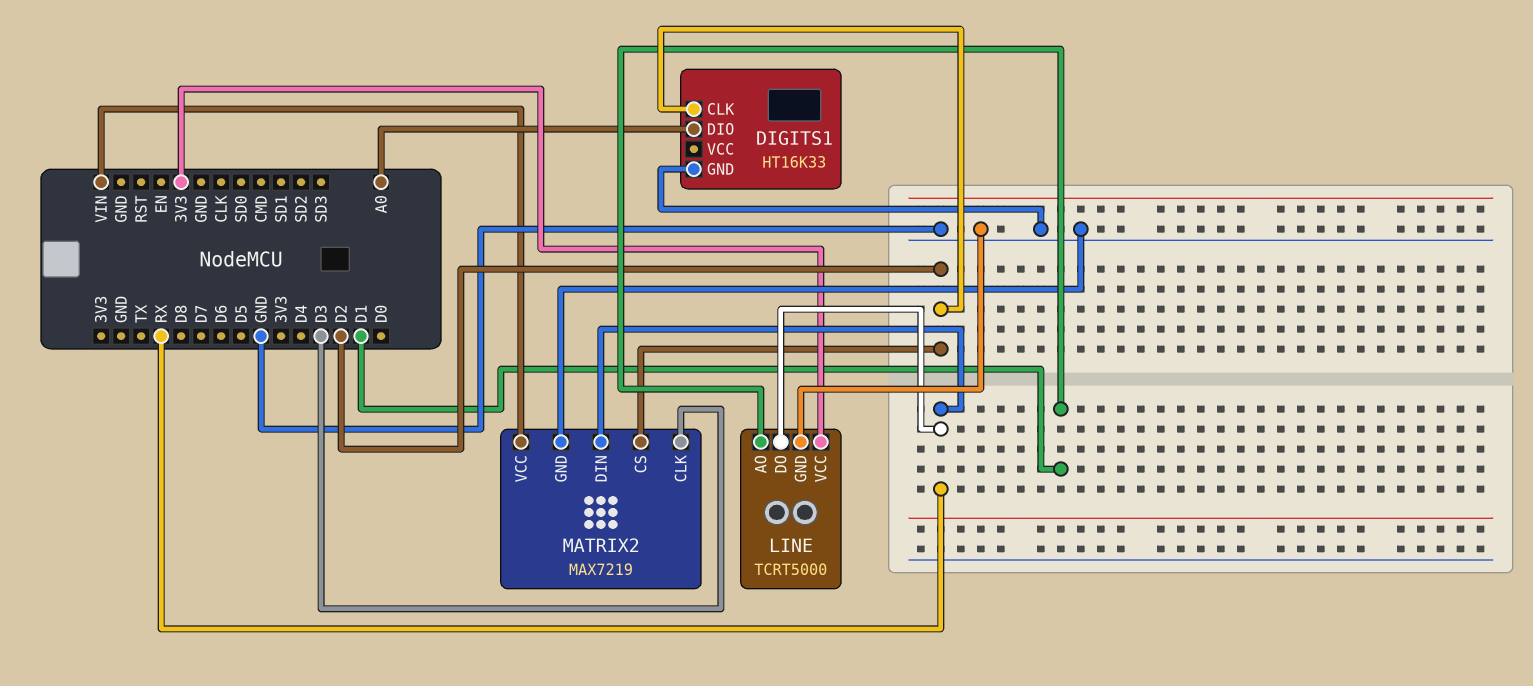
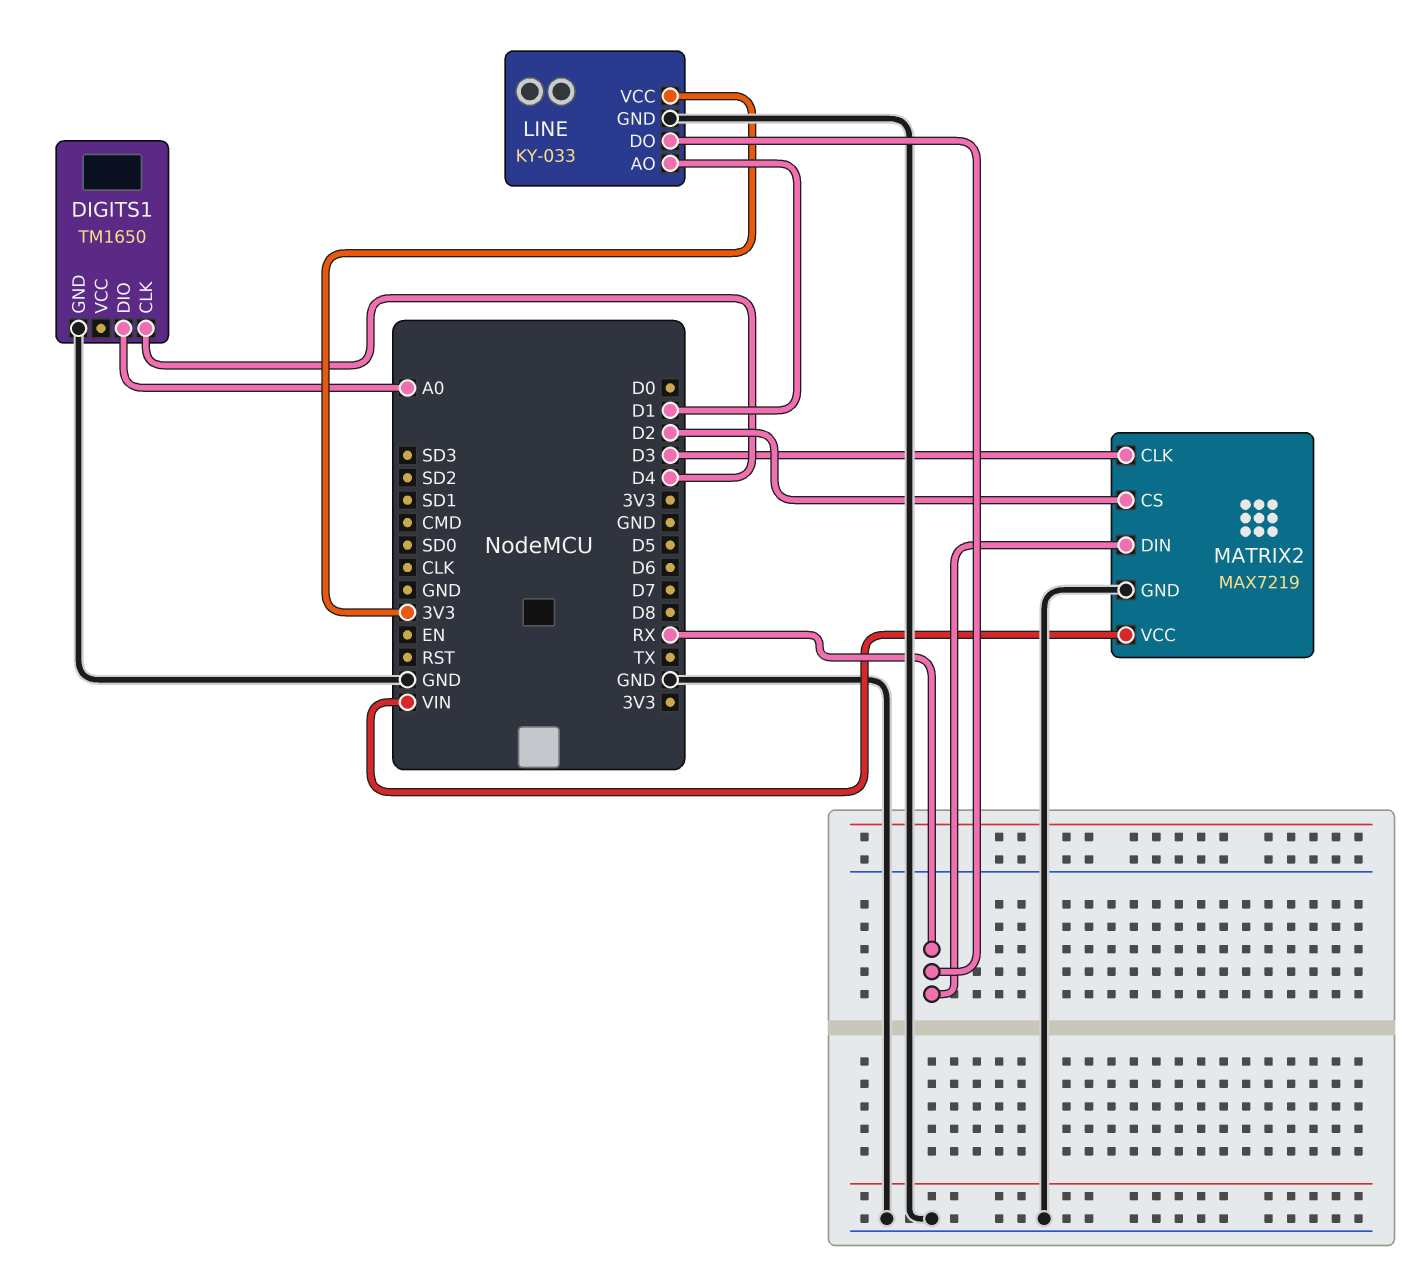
DIGITS1: HT16K33 -> TM1650
DIGITS1 pin CLK: D2 -> D4
LINE: TCRT5000 -> KY-033

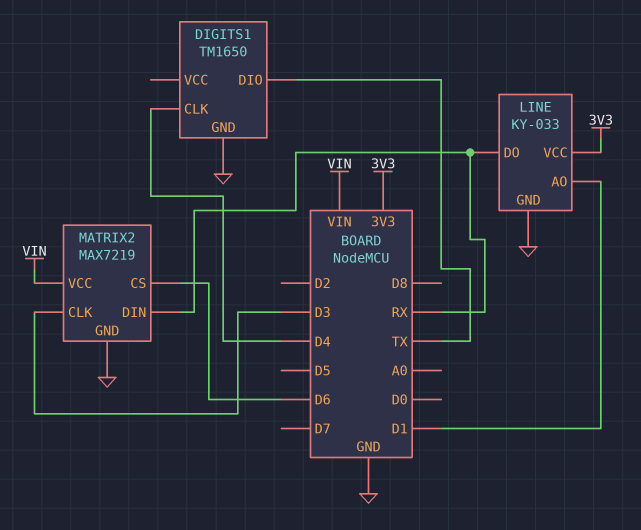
DIGITS1 pin DIO: A0 -> TX
MATRIX2 pin CS: D2 -> D6

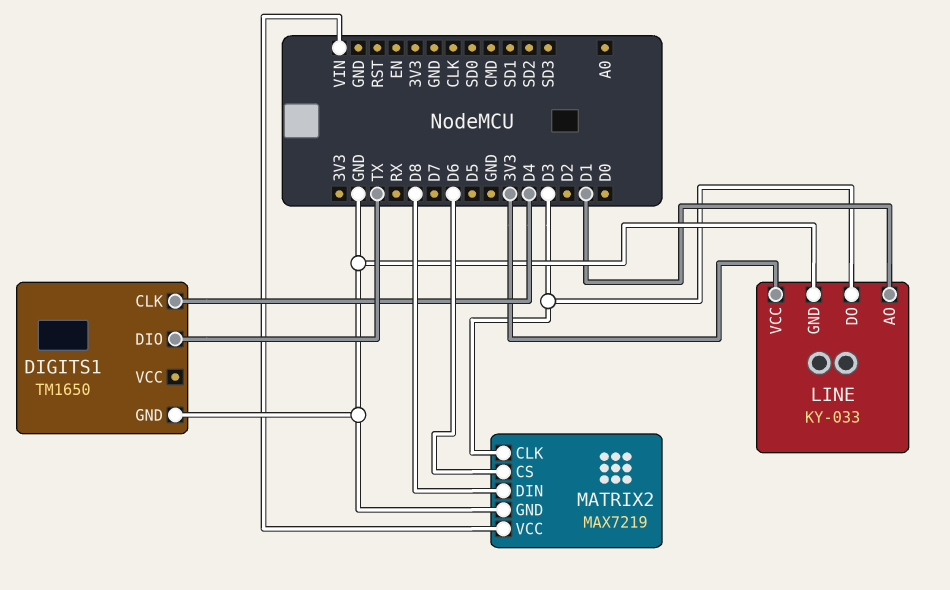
LINE pin DO: RX -> D3
MATRIX2 pin DIN: RX -> D8

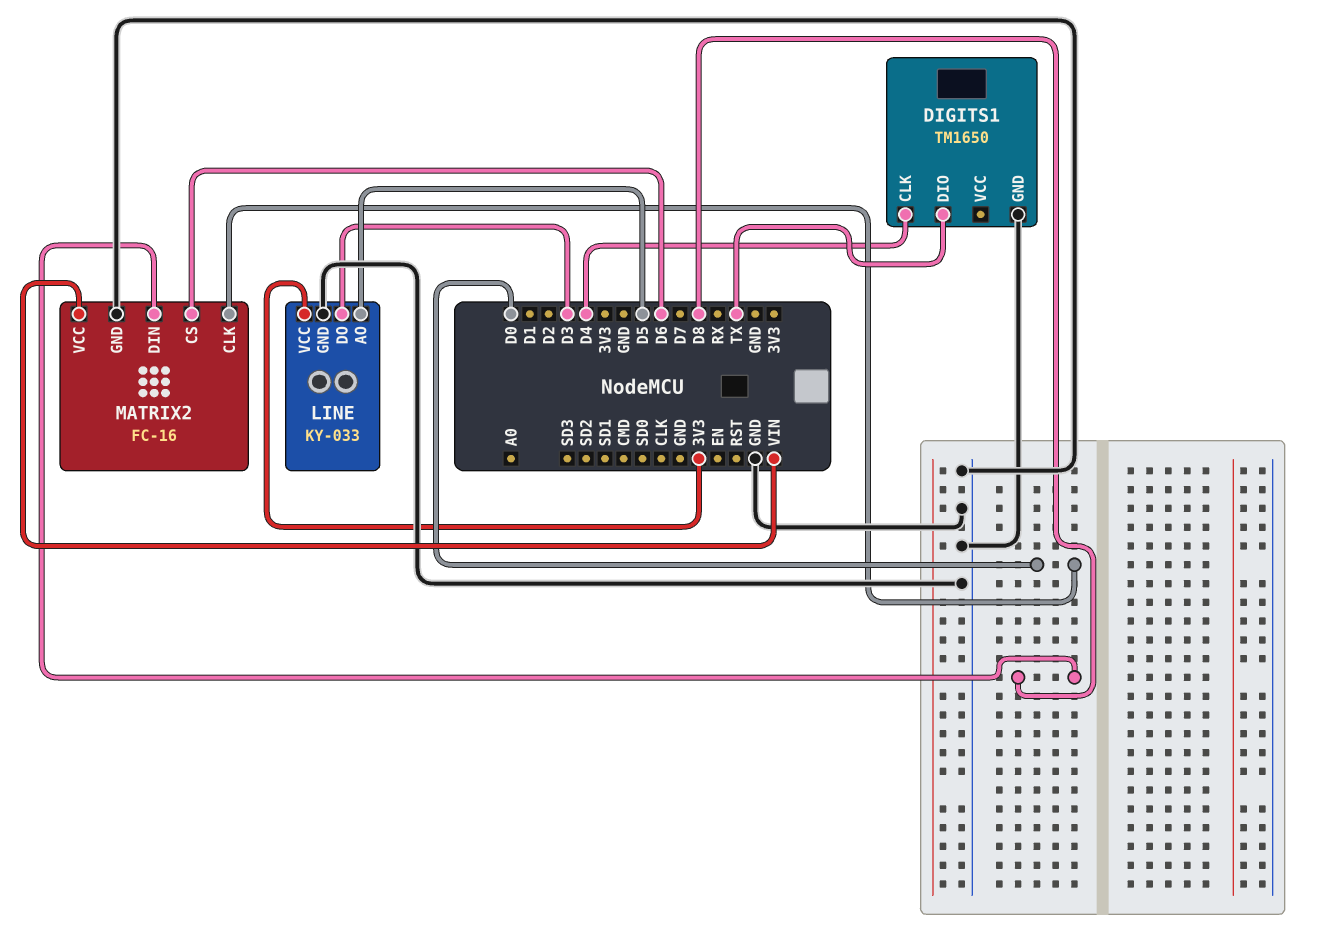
LINE pin AO: D1 -> D5
MATRIX2: MAX7219 -> FC-16
MATRIX2 pin CLK: D3 -> D0

